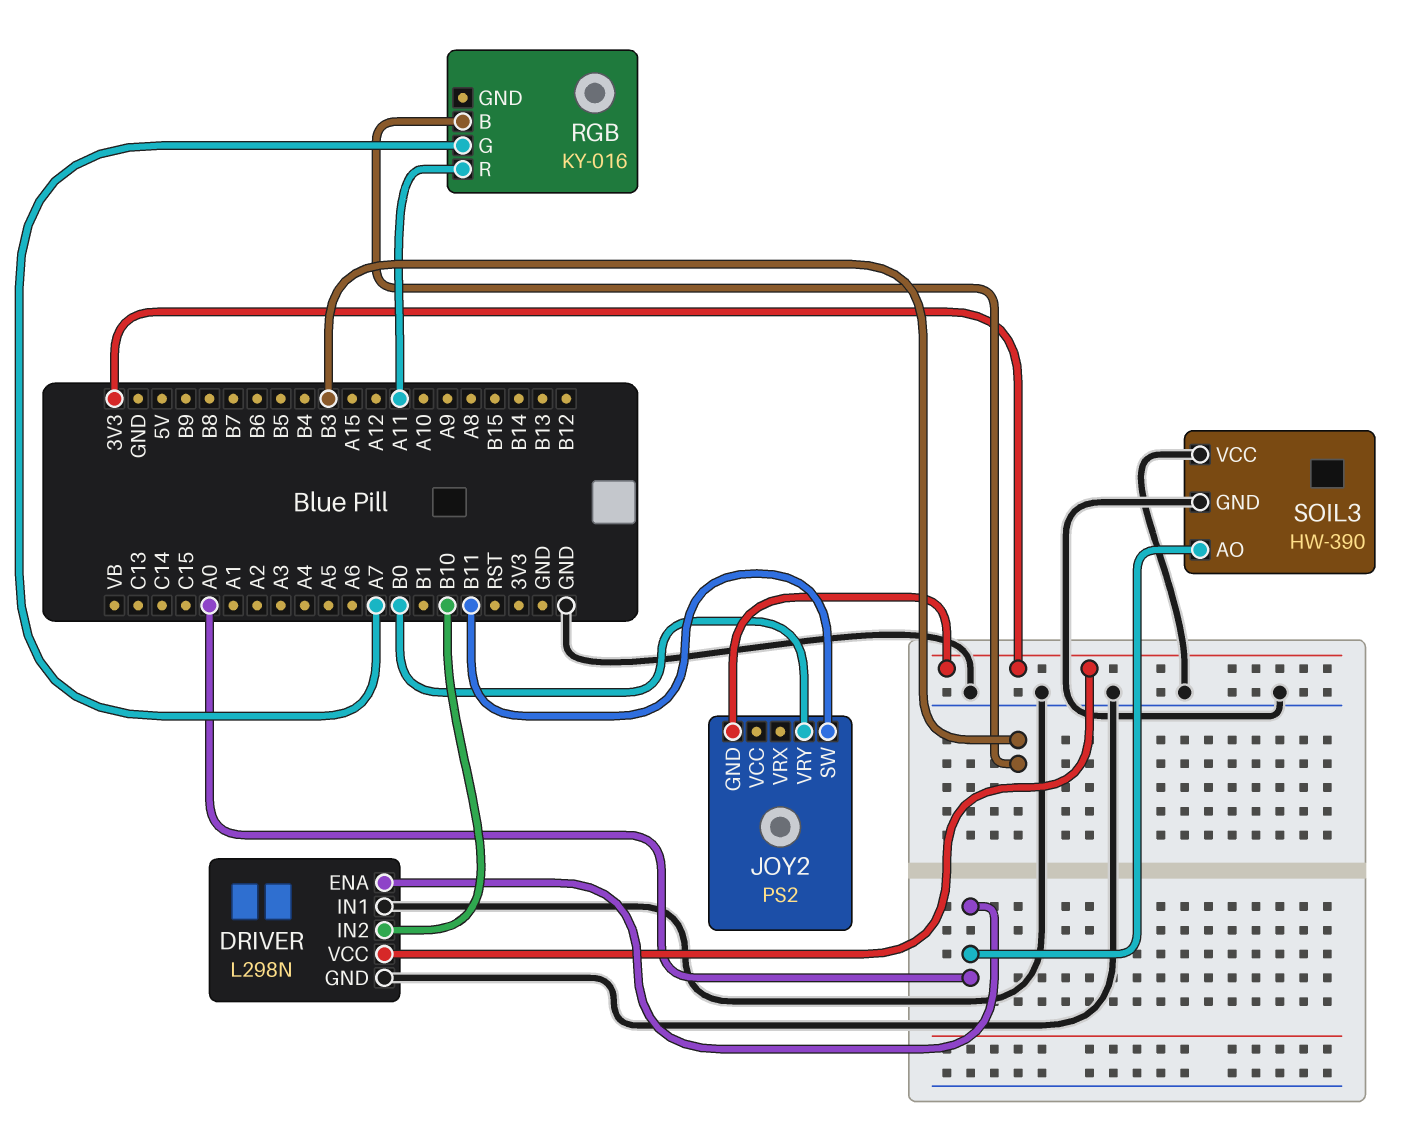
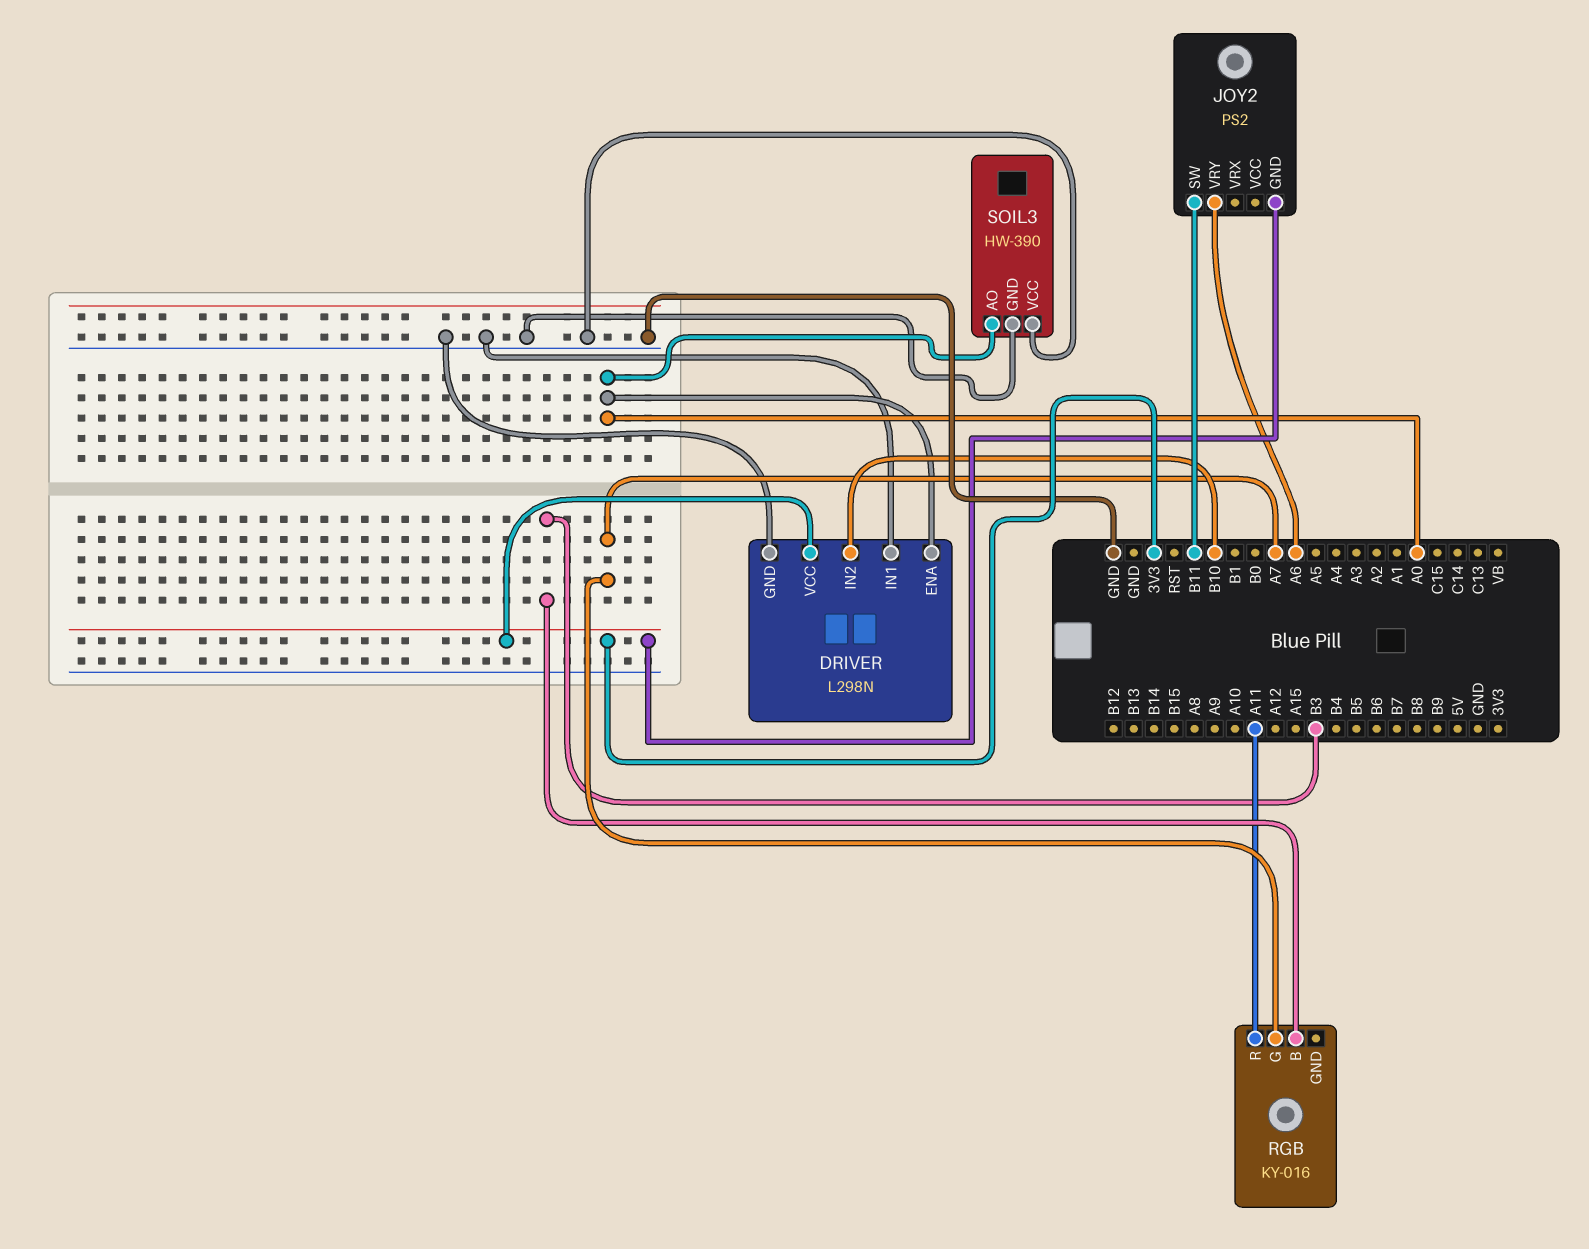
JOY2 pin VRY: B0 -> A6

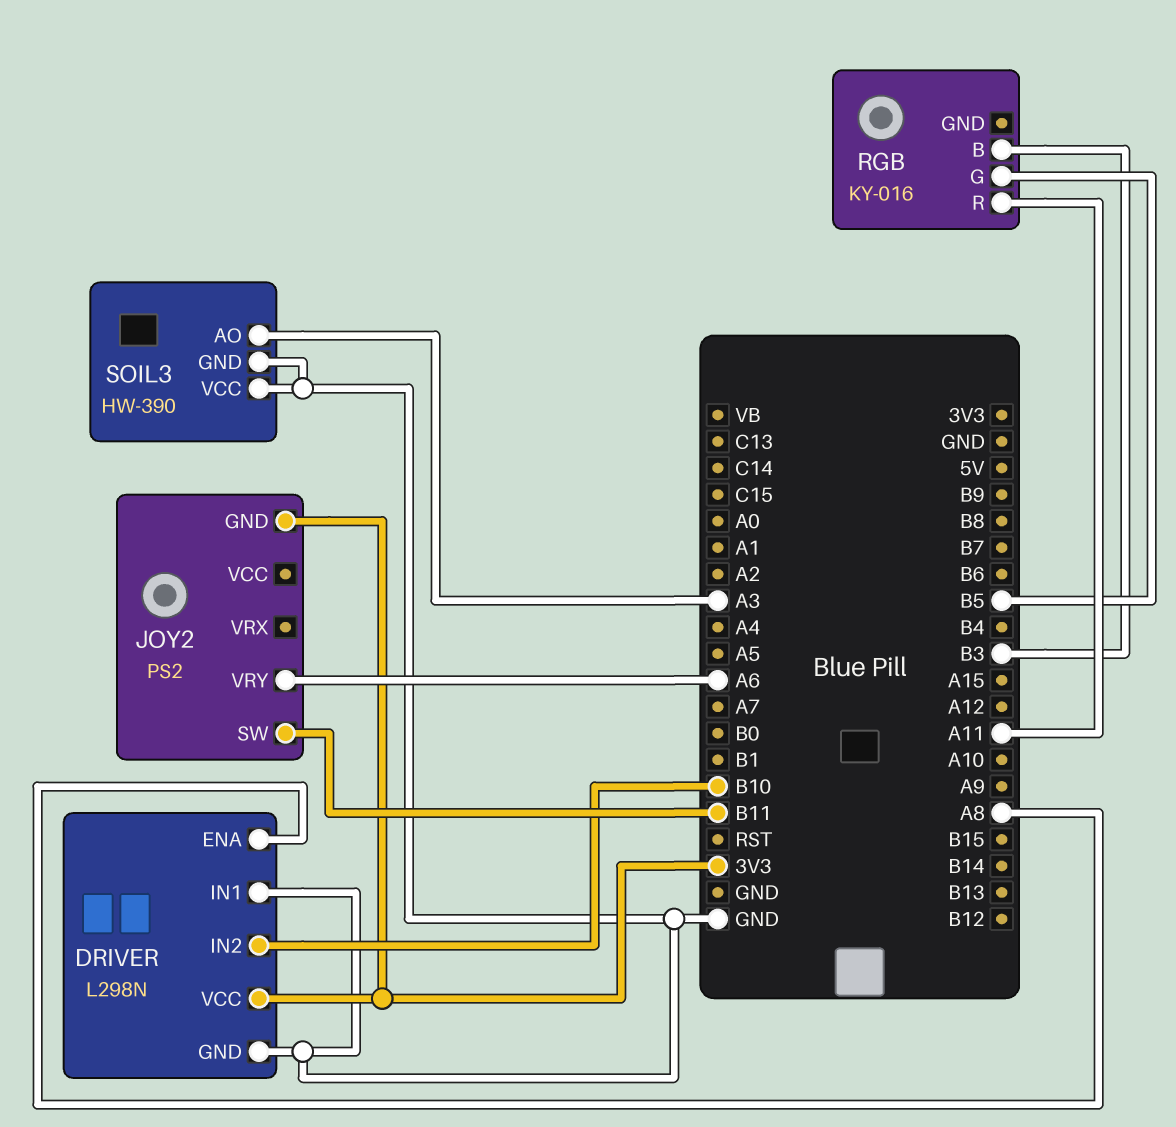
DRIVER pin ENA: A0 -> A8
RGB pin G: A7 -> B5
SOIL3 pin AO: A0 -> A3

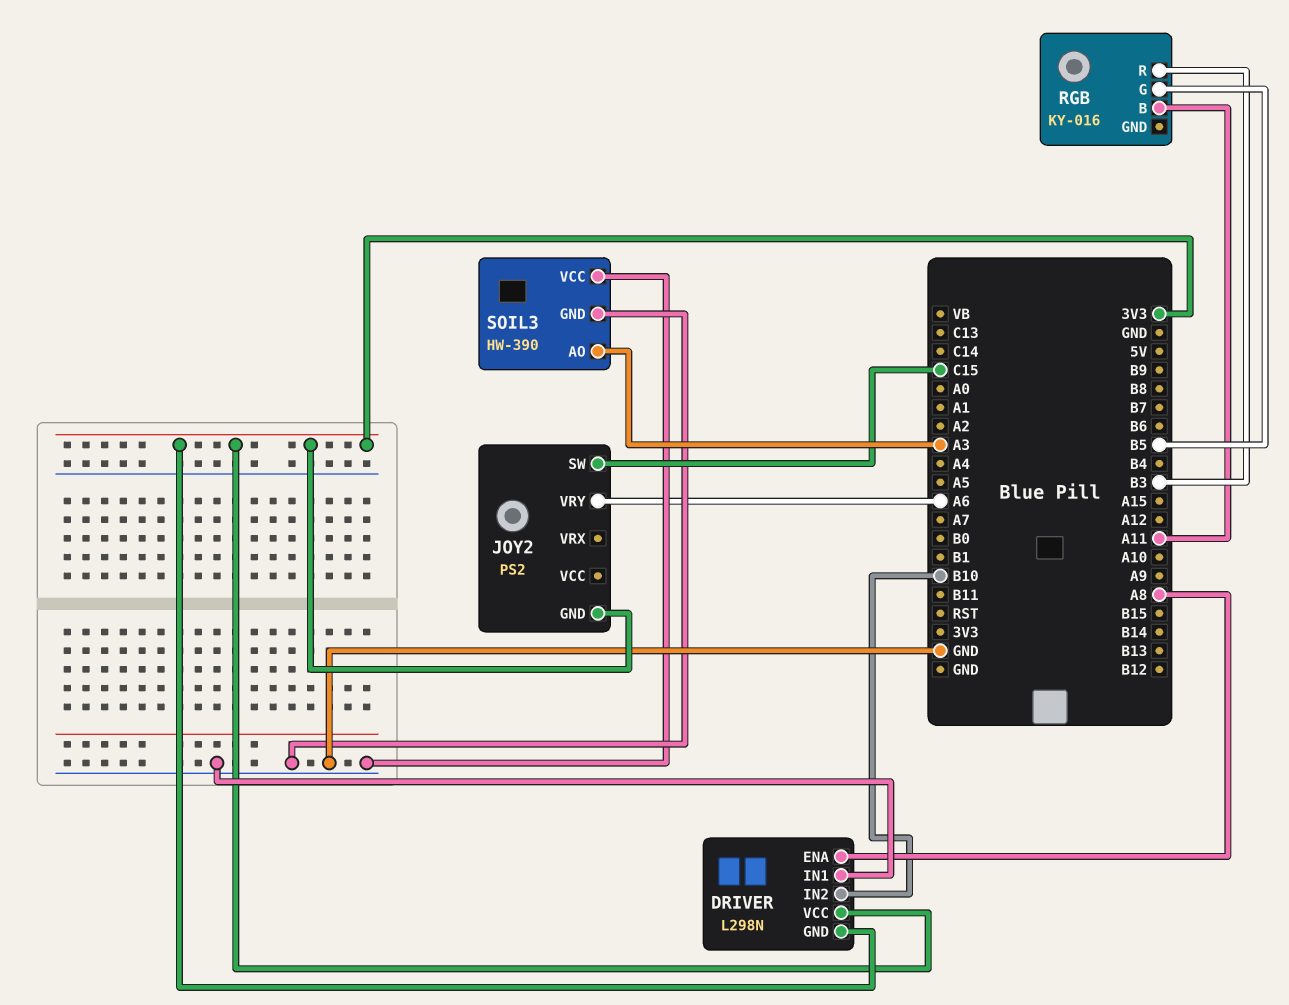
DRIVER pin GND: GND -> 3V3
JOY2 pin SW: B11 -> C15
RGB pin B: B3 -> A11
RGB pin R: A11 -> B3

